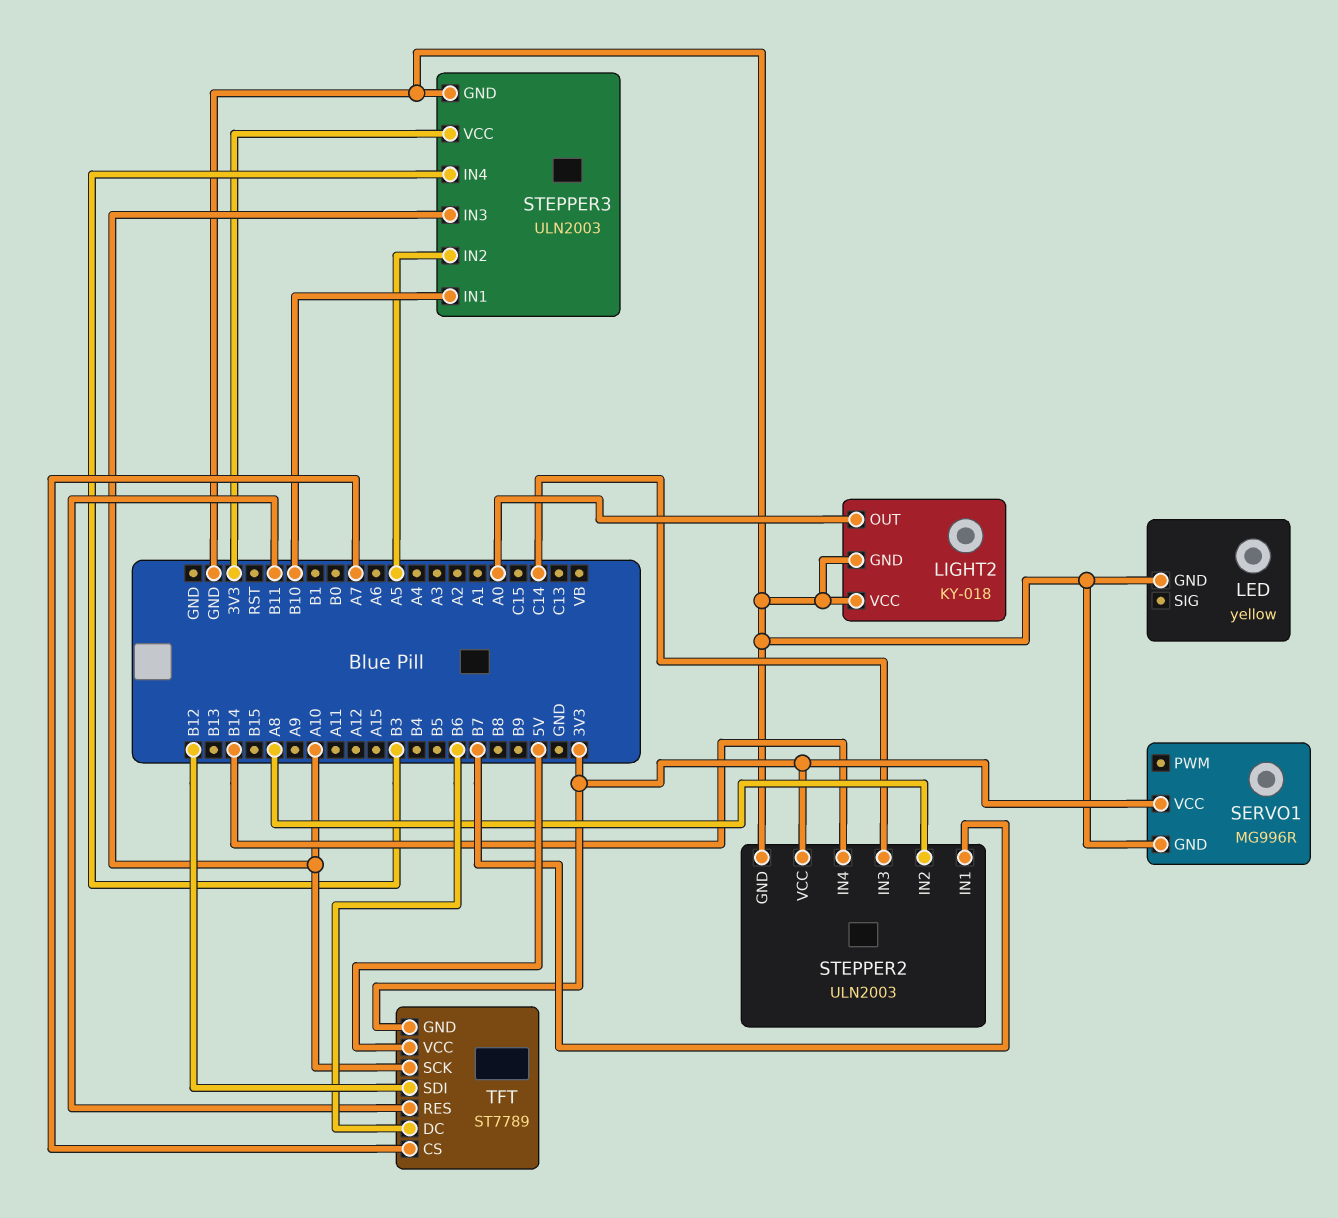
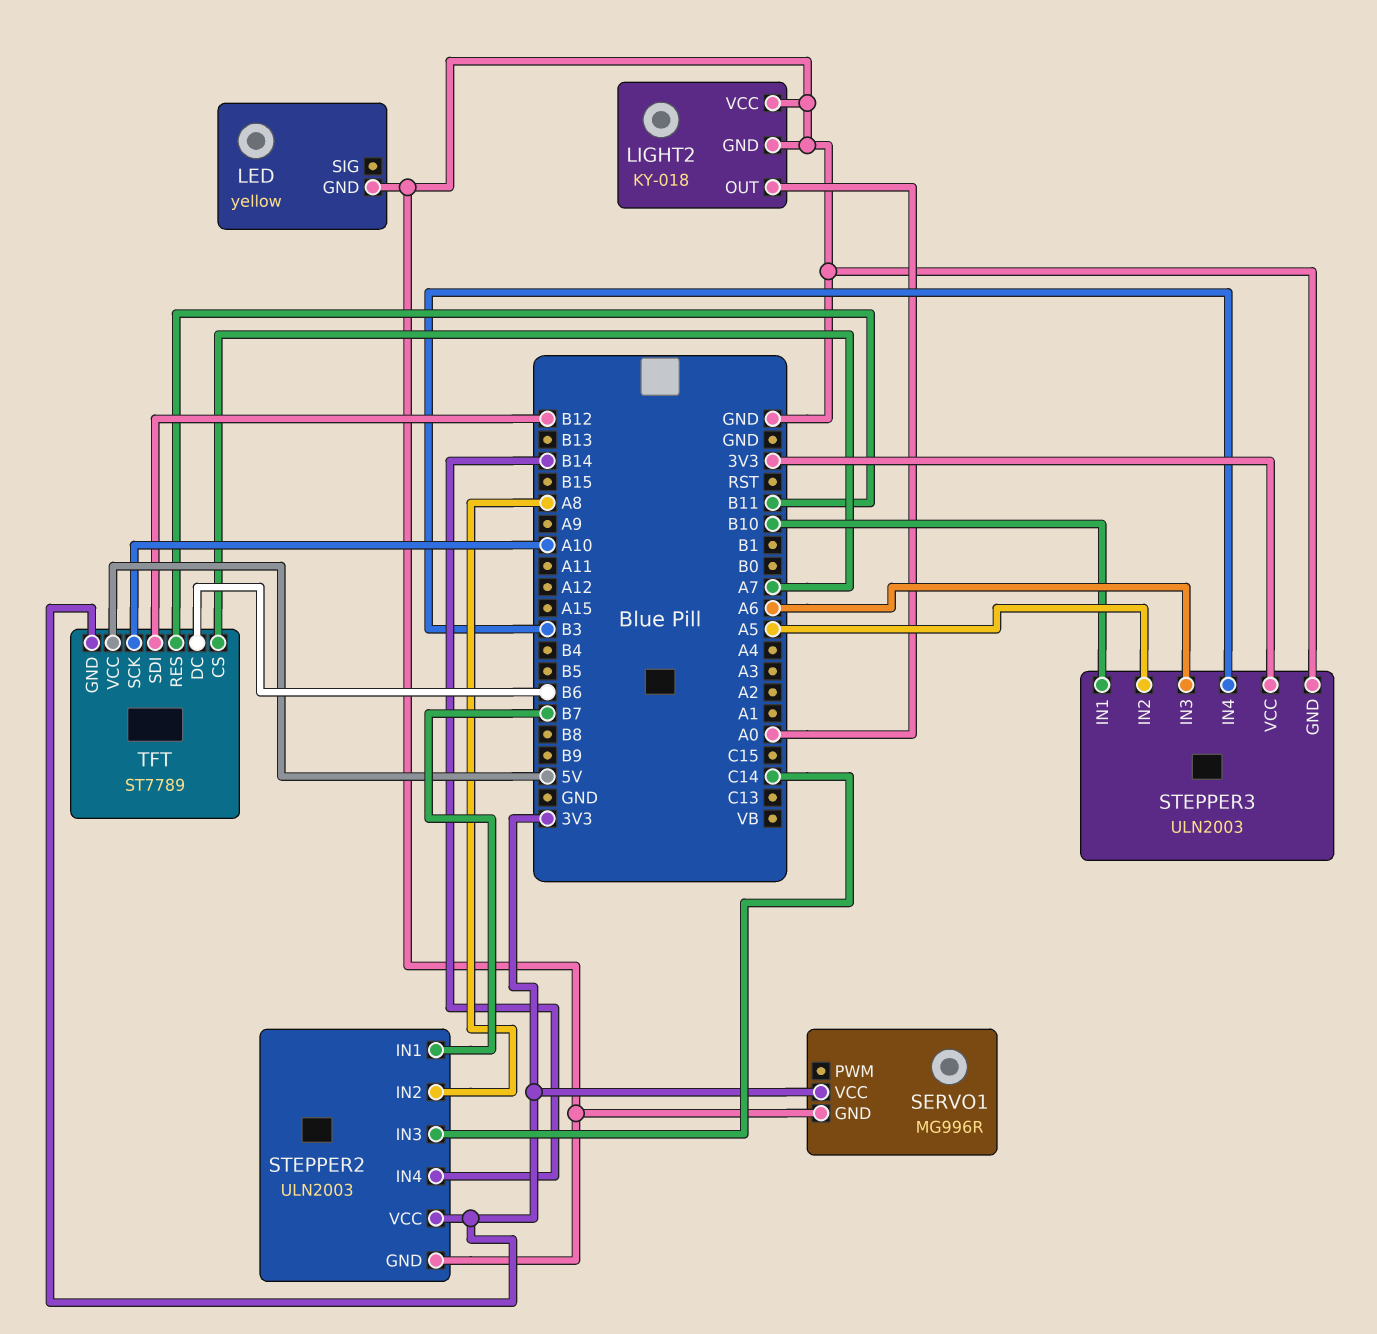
STEPPER3 pin IN3: A10 -> A6

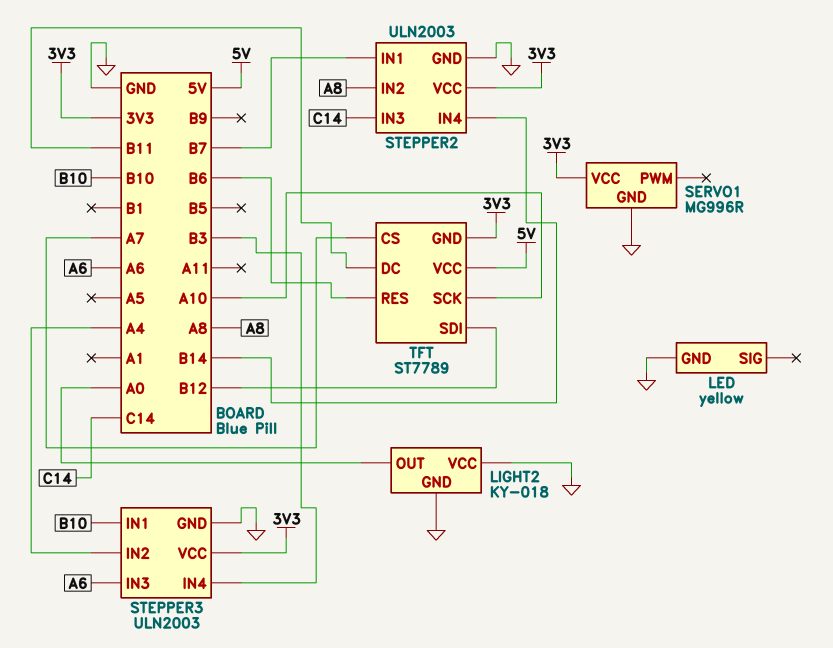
STEPPER3 pin IN2: A5 -> A4
TFT pin DC: B6 -> B11
TFT pin RES: B11 -> B6

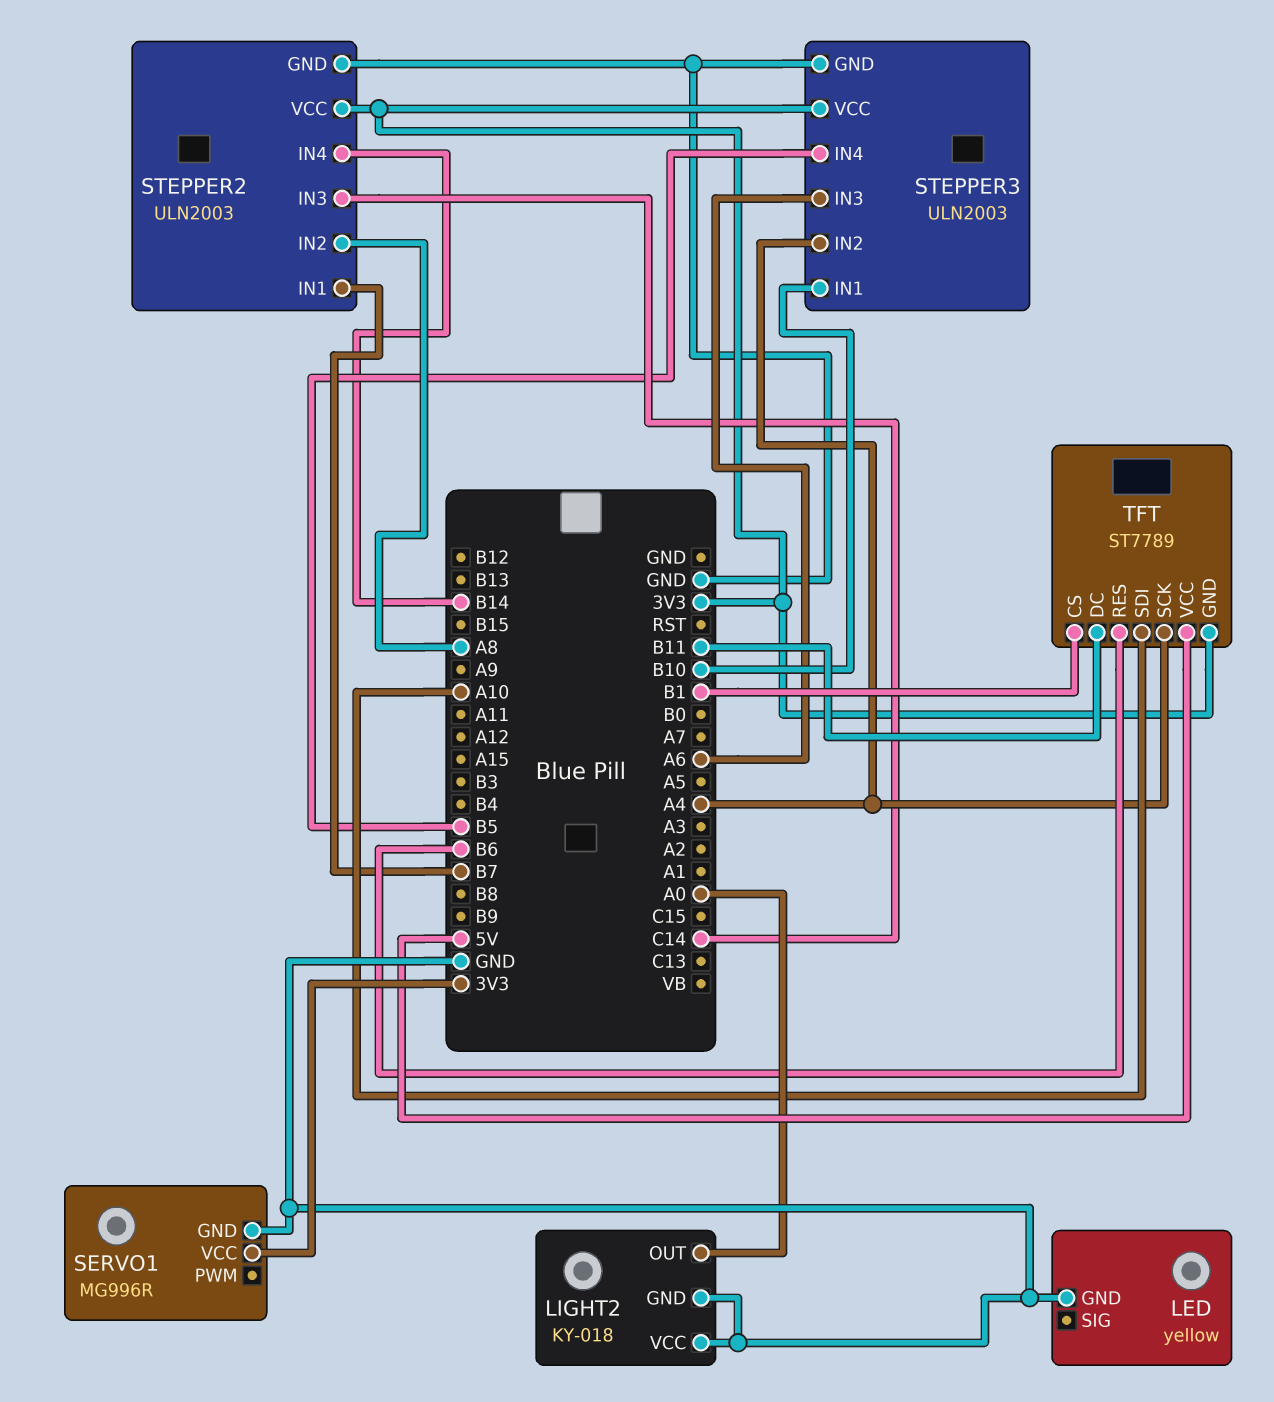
STEPPER3 pin IN4: B3 -> B5
TFT pin CS: A7 -> B1
TFT pin SCK: A10 -> A4
TFT pin SDI: B12 -> A10

